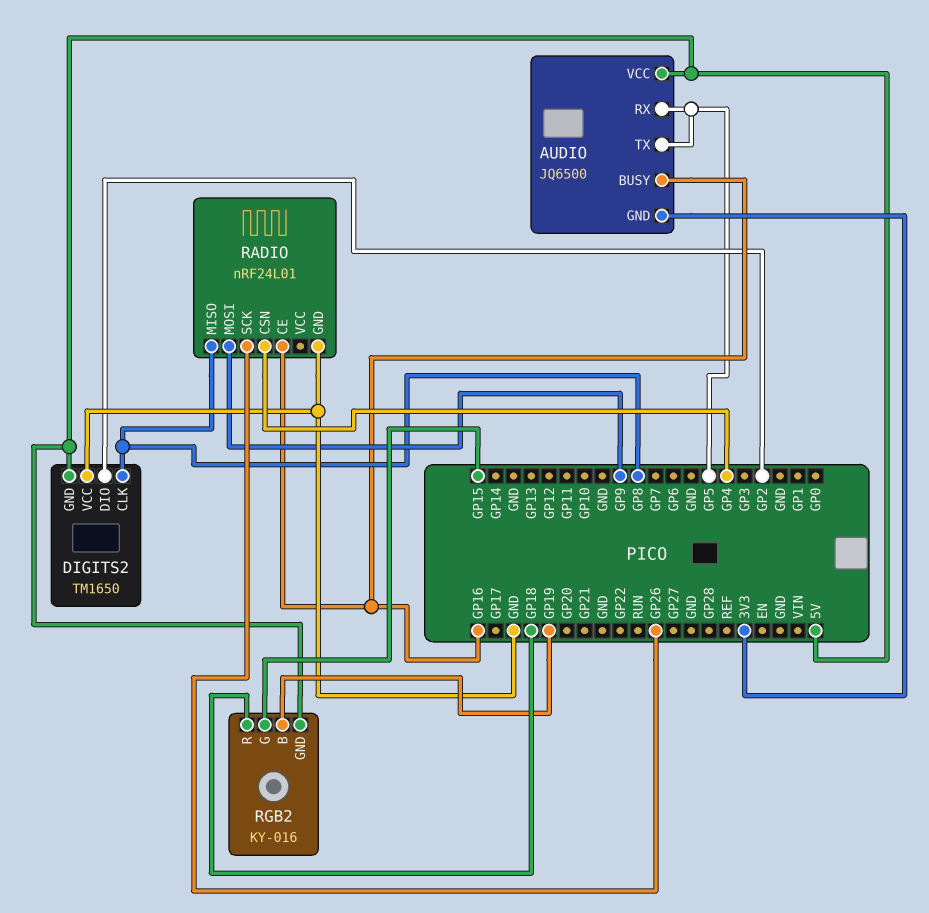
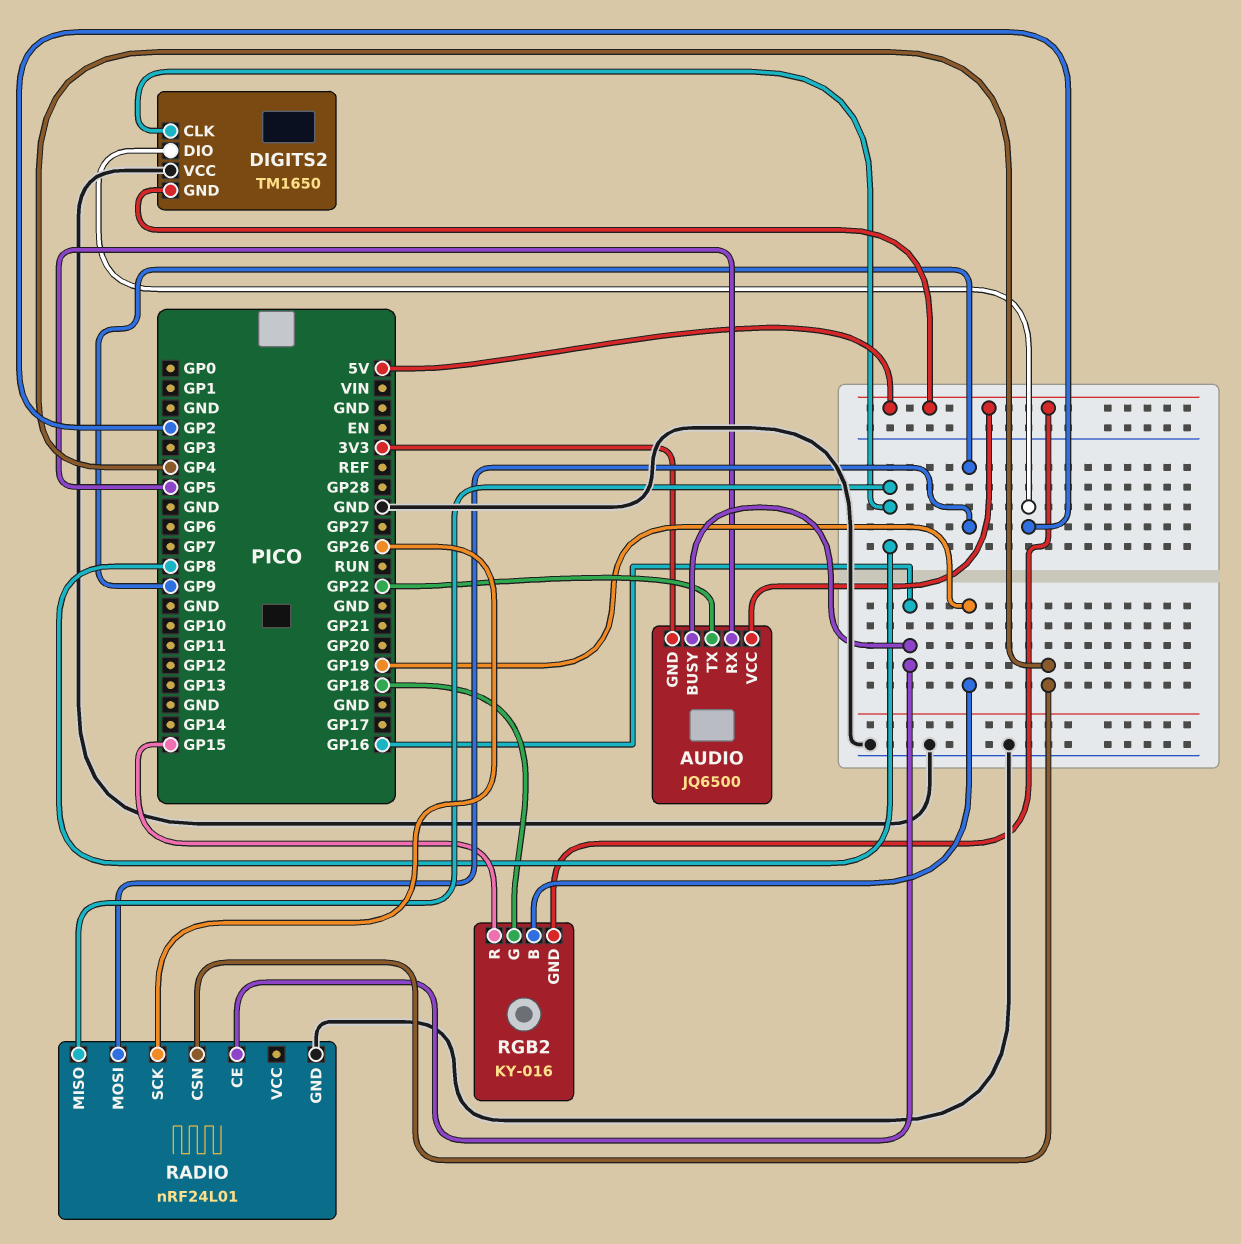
AUDIO pin TX: GP5 -> GP22
RGB2 pin G: GP15 -> GP18
RGB2 pin R: GP18 -> GP15

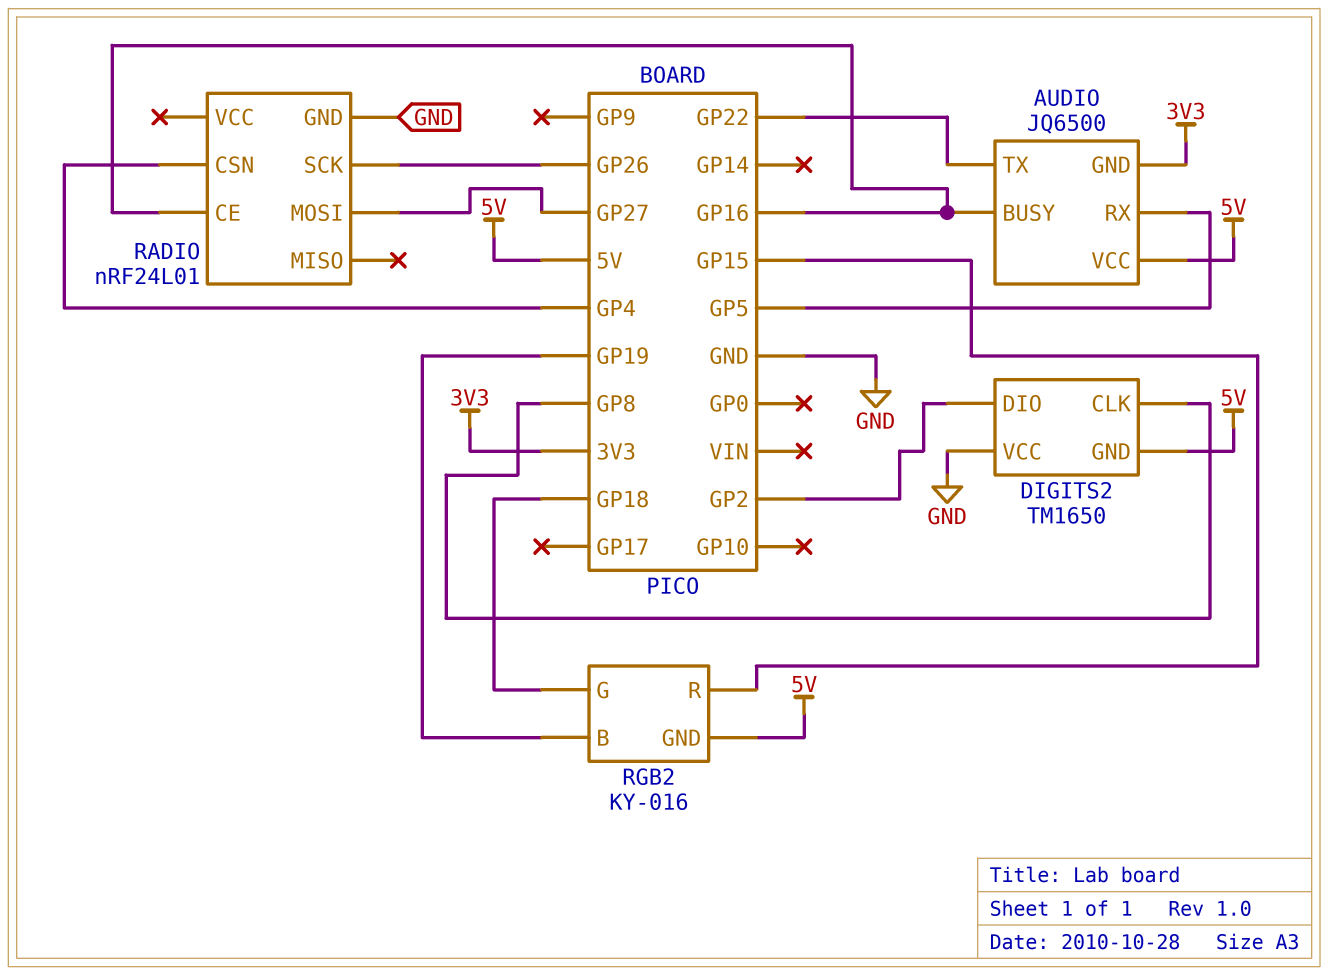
RADIO pin MISO: GP8 -> none
RADIO pin MOSI: GP9 -> GP27

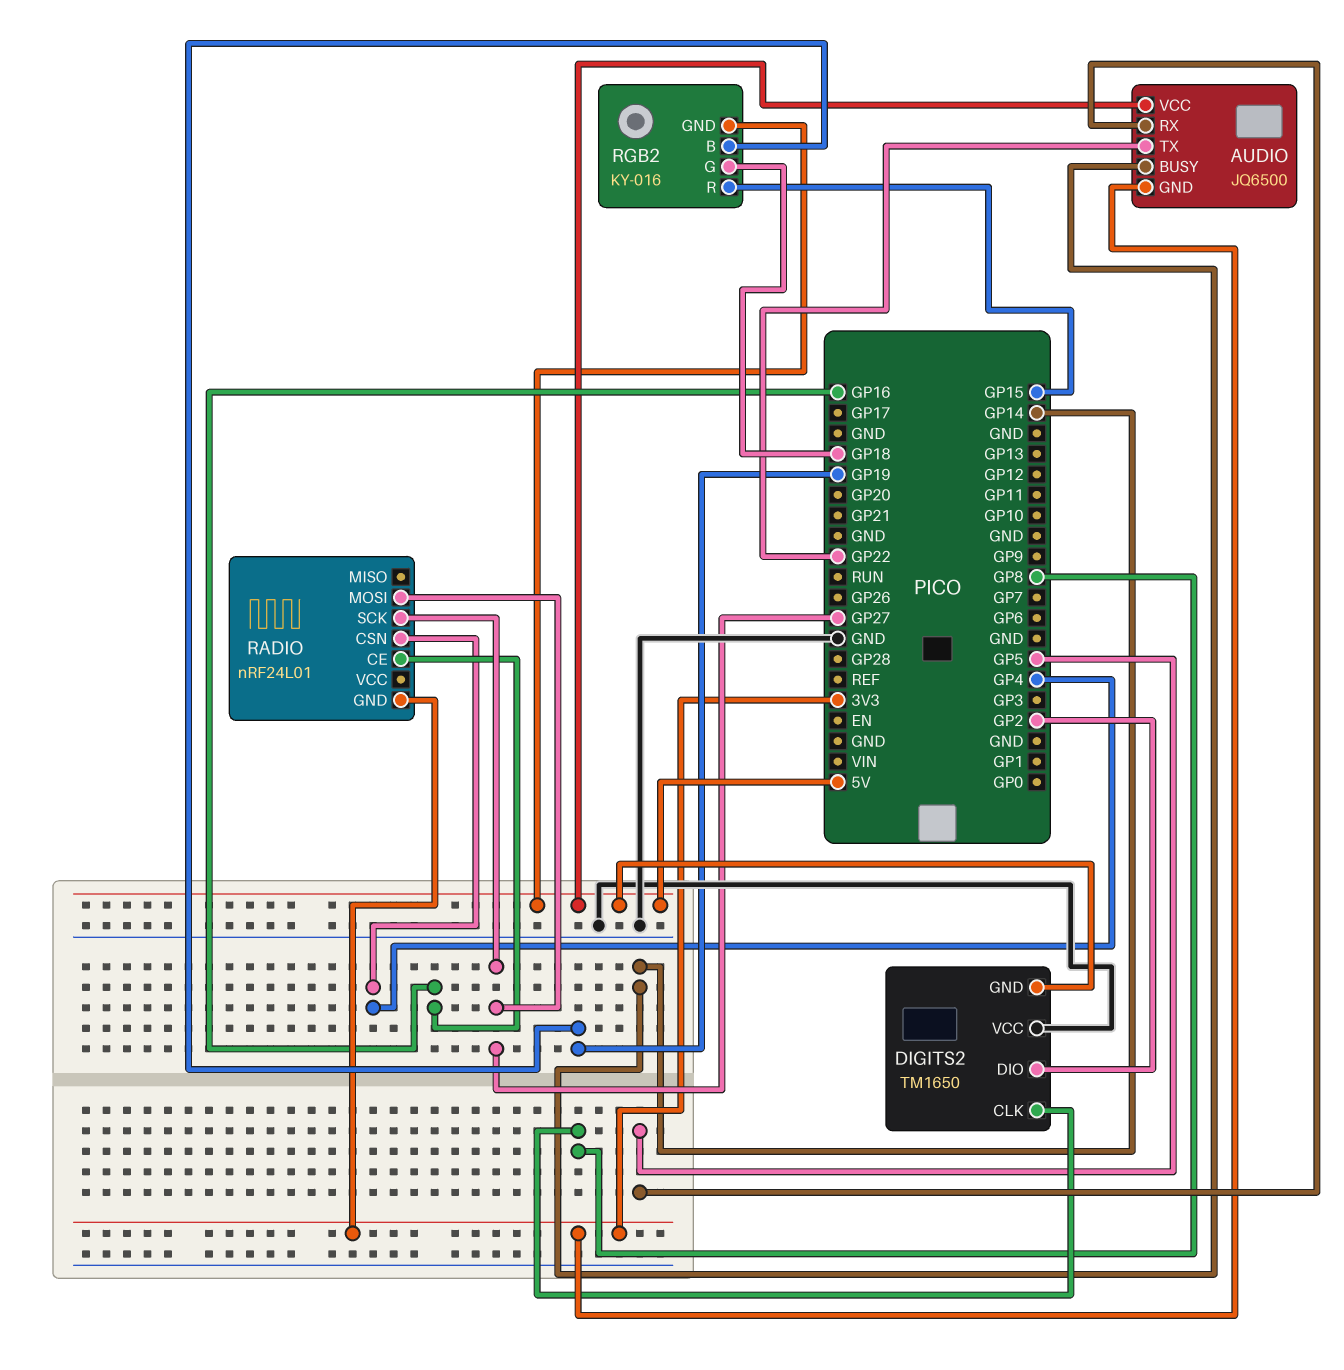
AUDIO pin BUSY: GP16 -> GP14
RADIO pin GND: GND -> 3V3
RADIO pin SCK: GP26 -> GP27

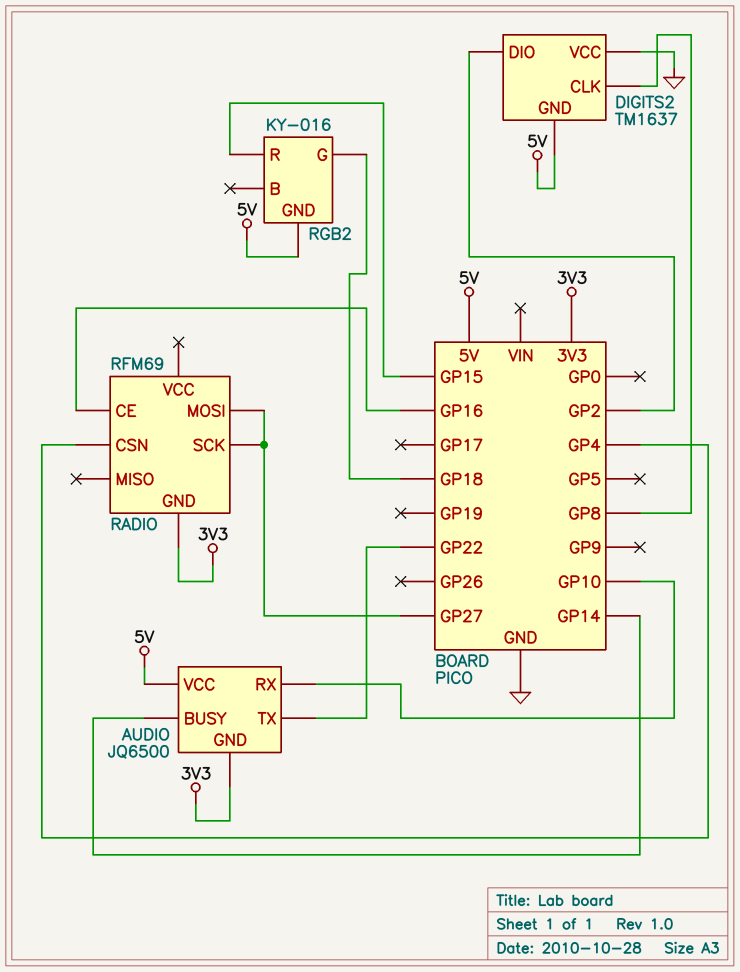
AUDIO pin RX: GP5 -> GP10
DIGITS2: TM1650 -> TM1637
RADIO: nRF24L01 -> RFM69
RGB2 pin B: GP19 -> none

